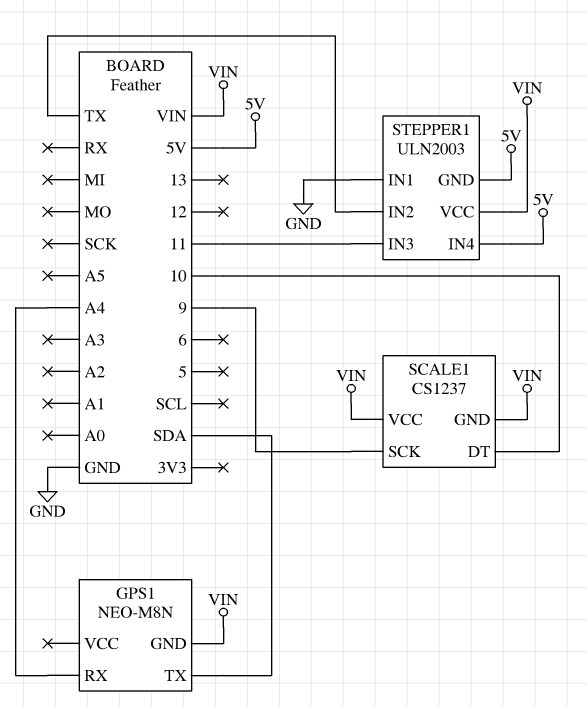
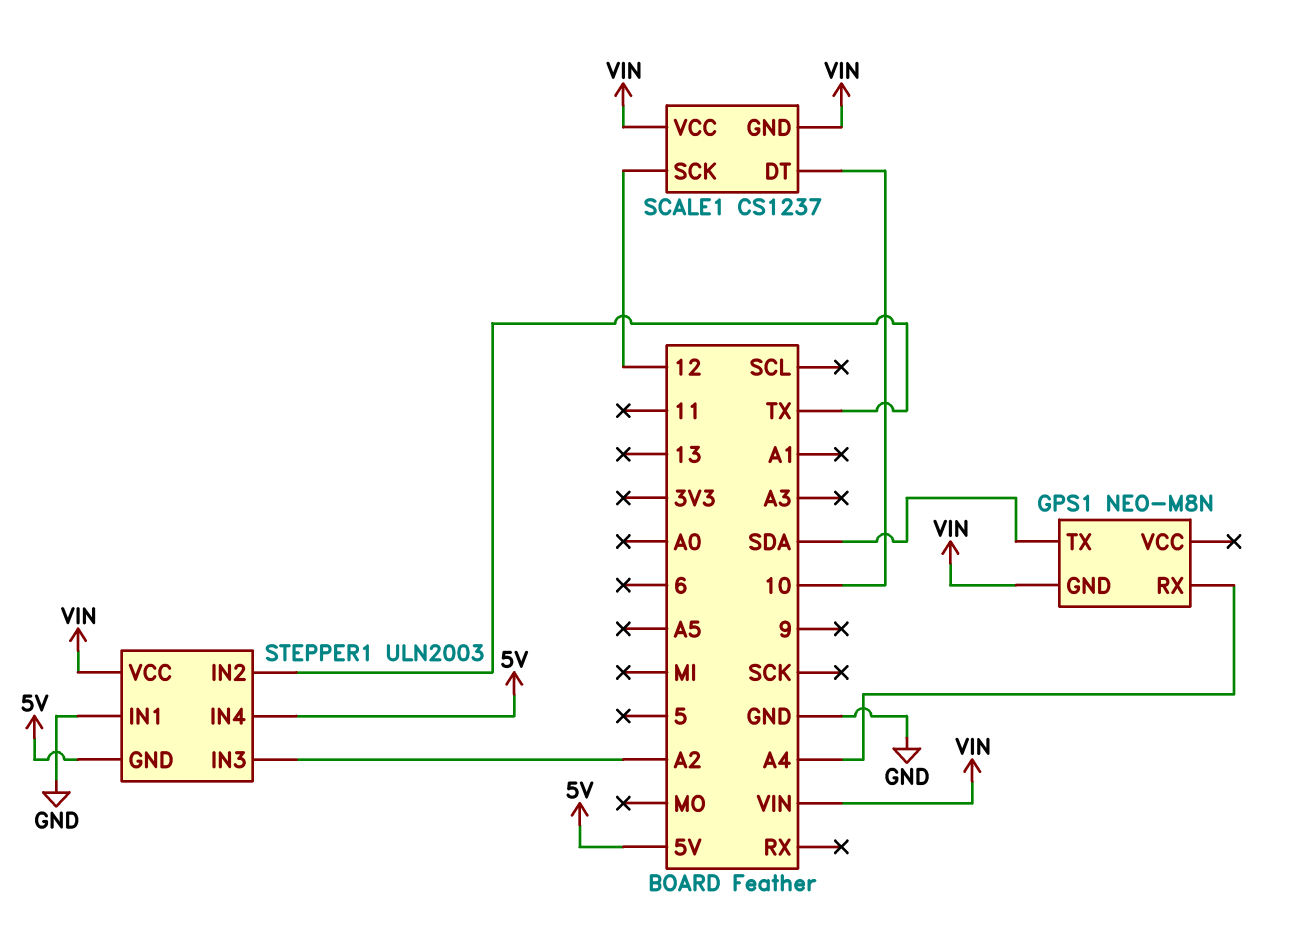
SCALE1 pin SCK: 9 -> 12
STEPPER1 pin IN3: 11 -> A2

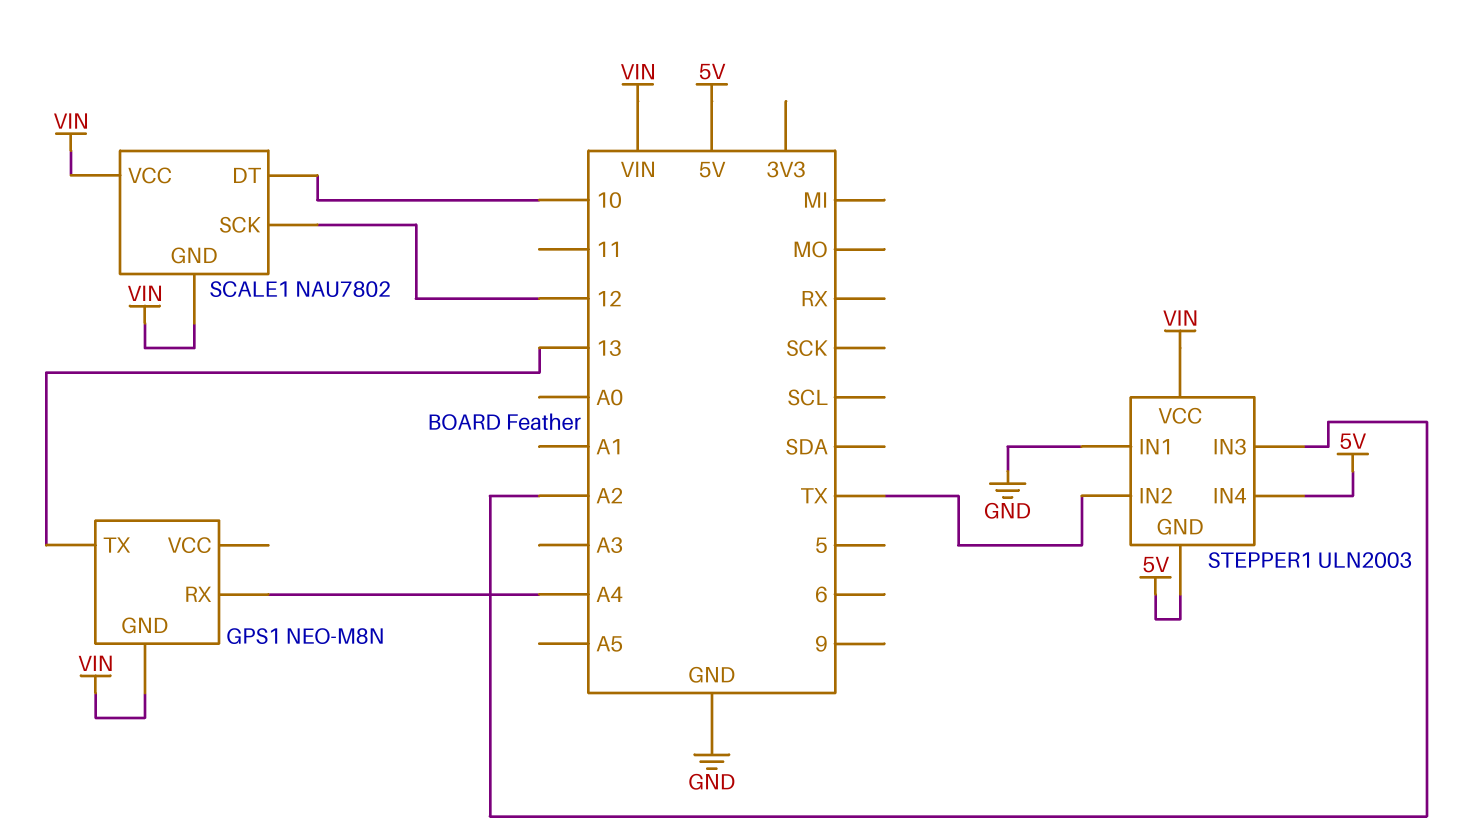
GPS1 pin TX: SDA -> 13
SCALE1: CS1237 -> NAU7802

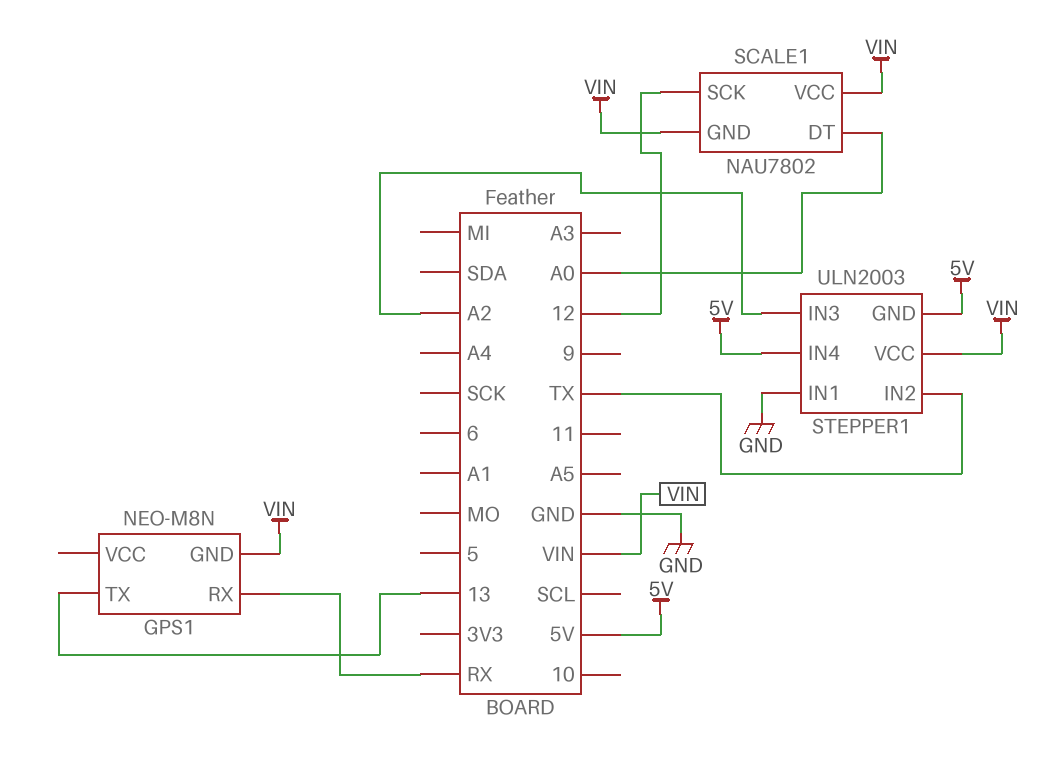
GPS1 pin RX: A4 -> RX
SCALE1 pin DT: 10 -> A0

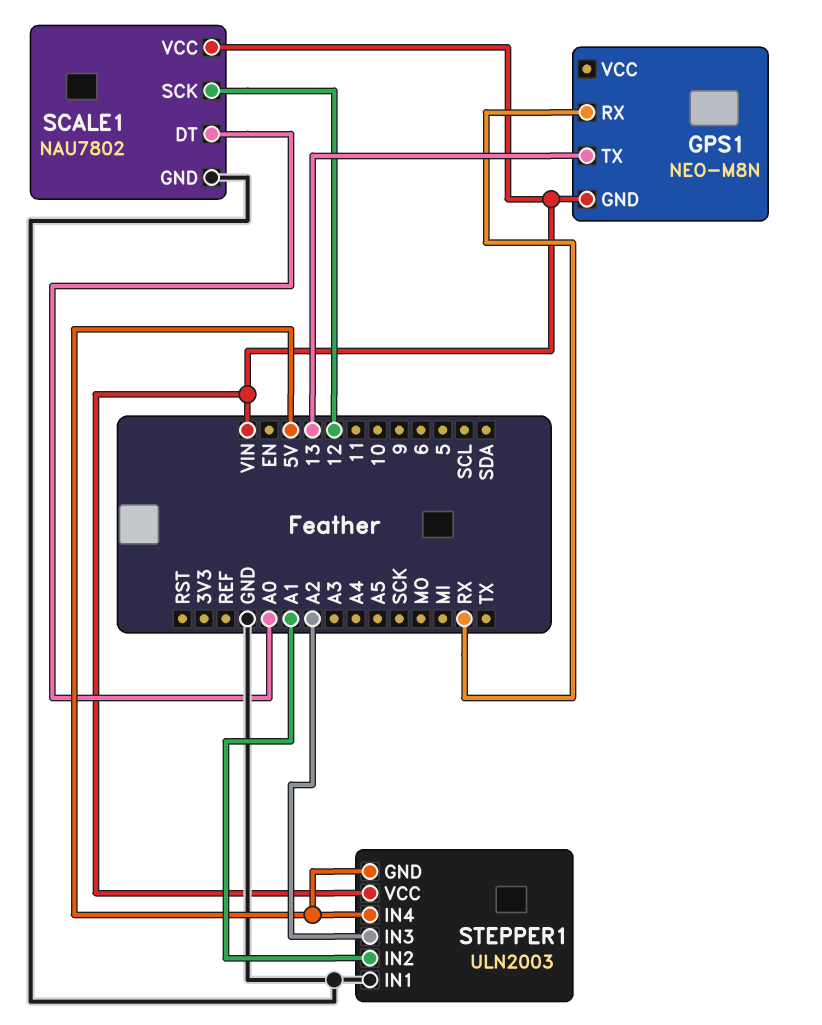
SCALE1 pin GND: VIN -> GND
STEPPER1 pin IN2: TX -> A1

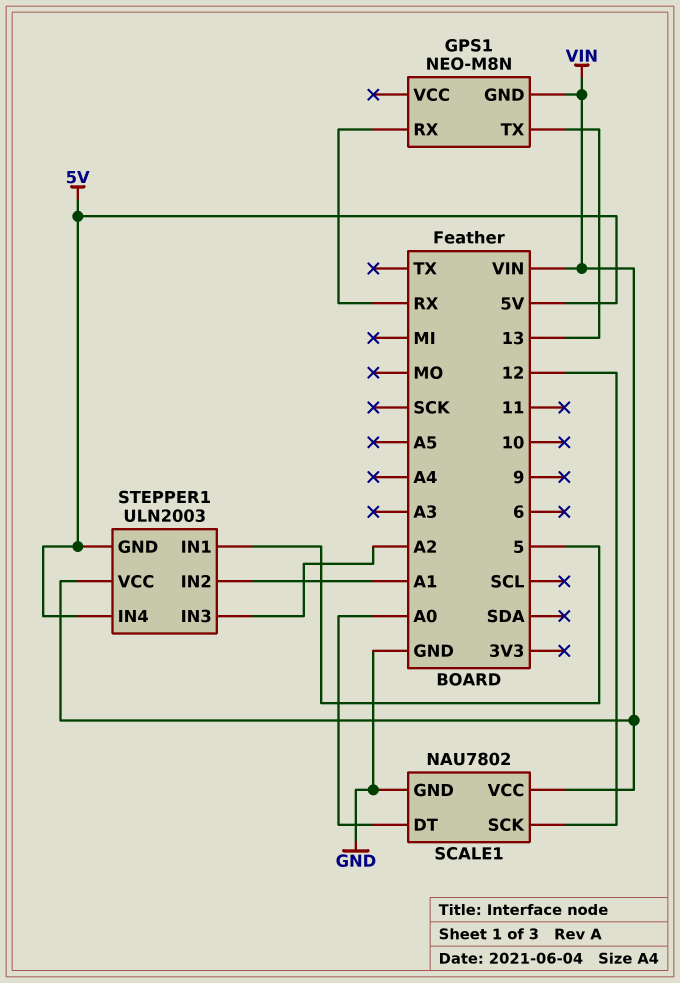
STEPPER1 pin IN1: GND -> 5

